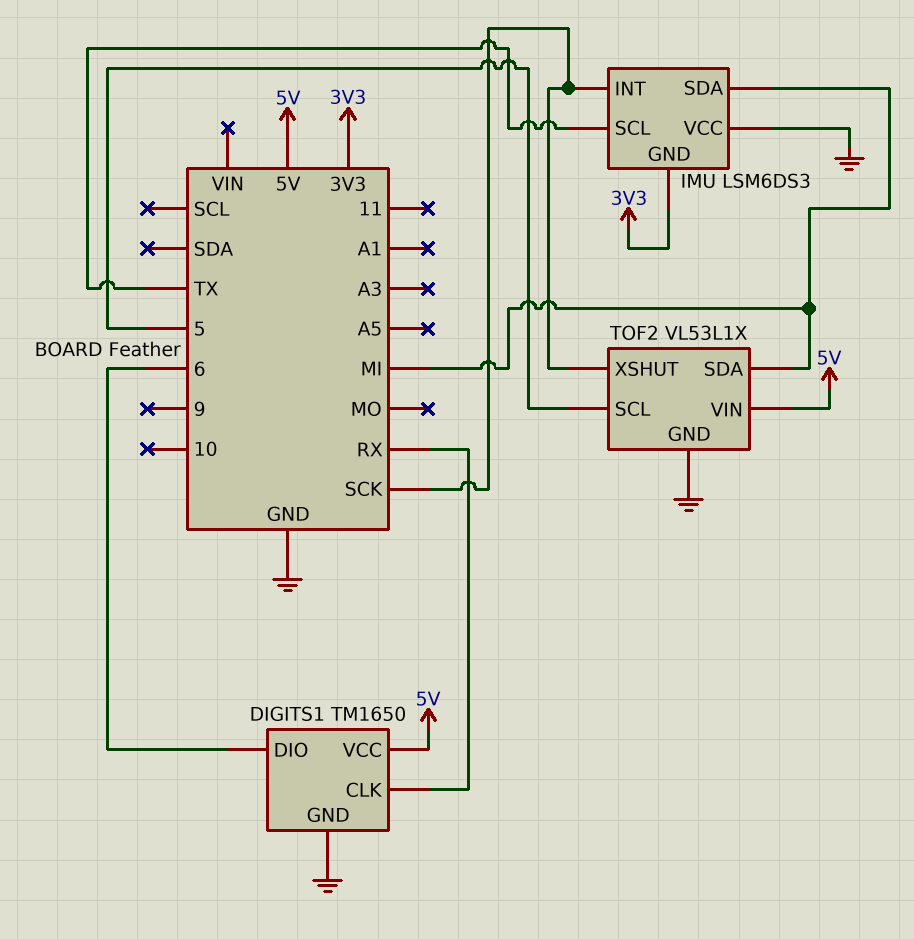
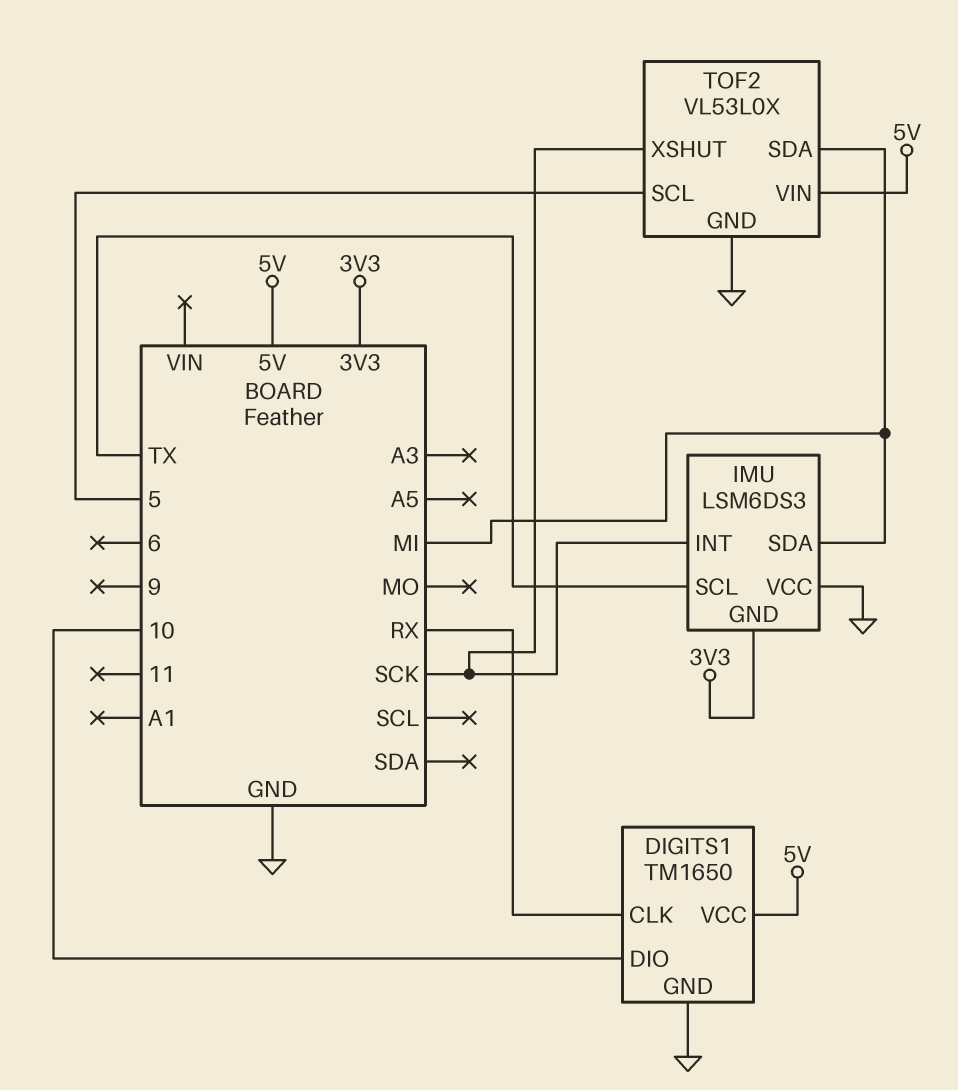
DIGITS1 pin DIO: 6 -> 10
TOF2: VL53L1X -> VL53L0X

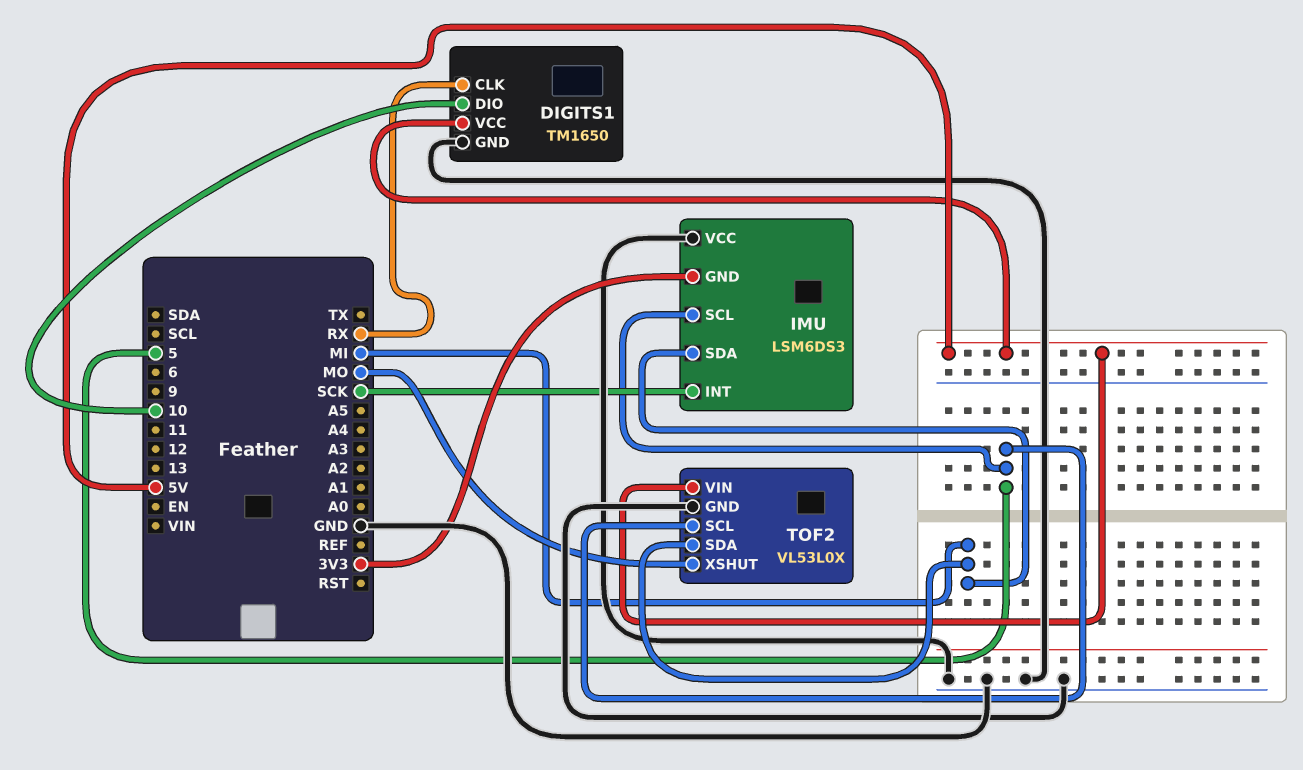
IMU pin SCL: TX -> 5
TOF2 pin XSHUT: SCK -> MO

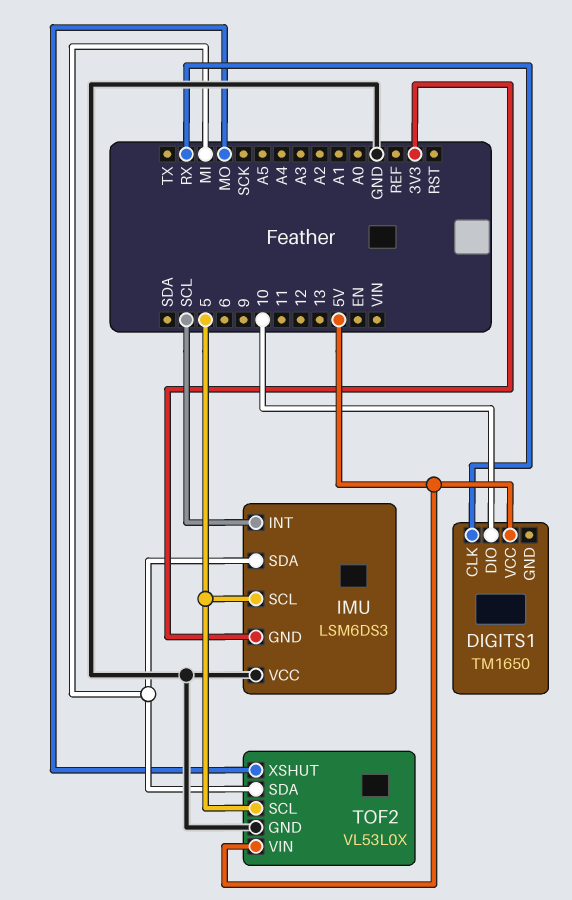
DIGITS1 pin GND: GND -> none
IMU pin INT: SCK -> SCL

